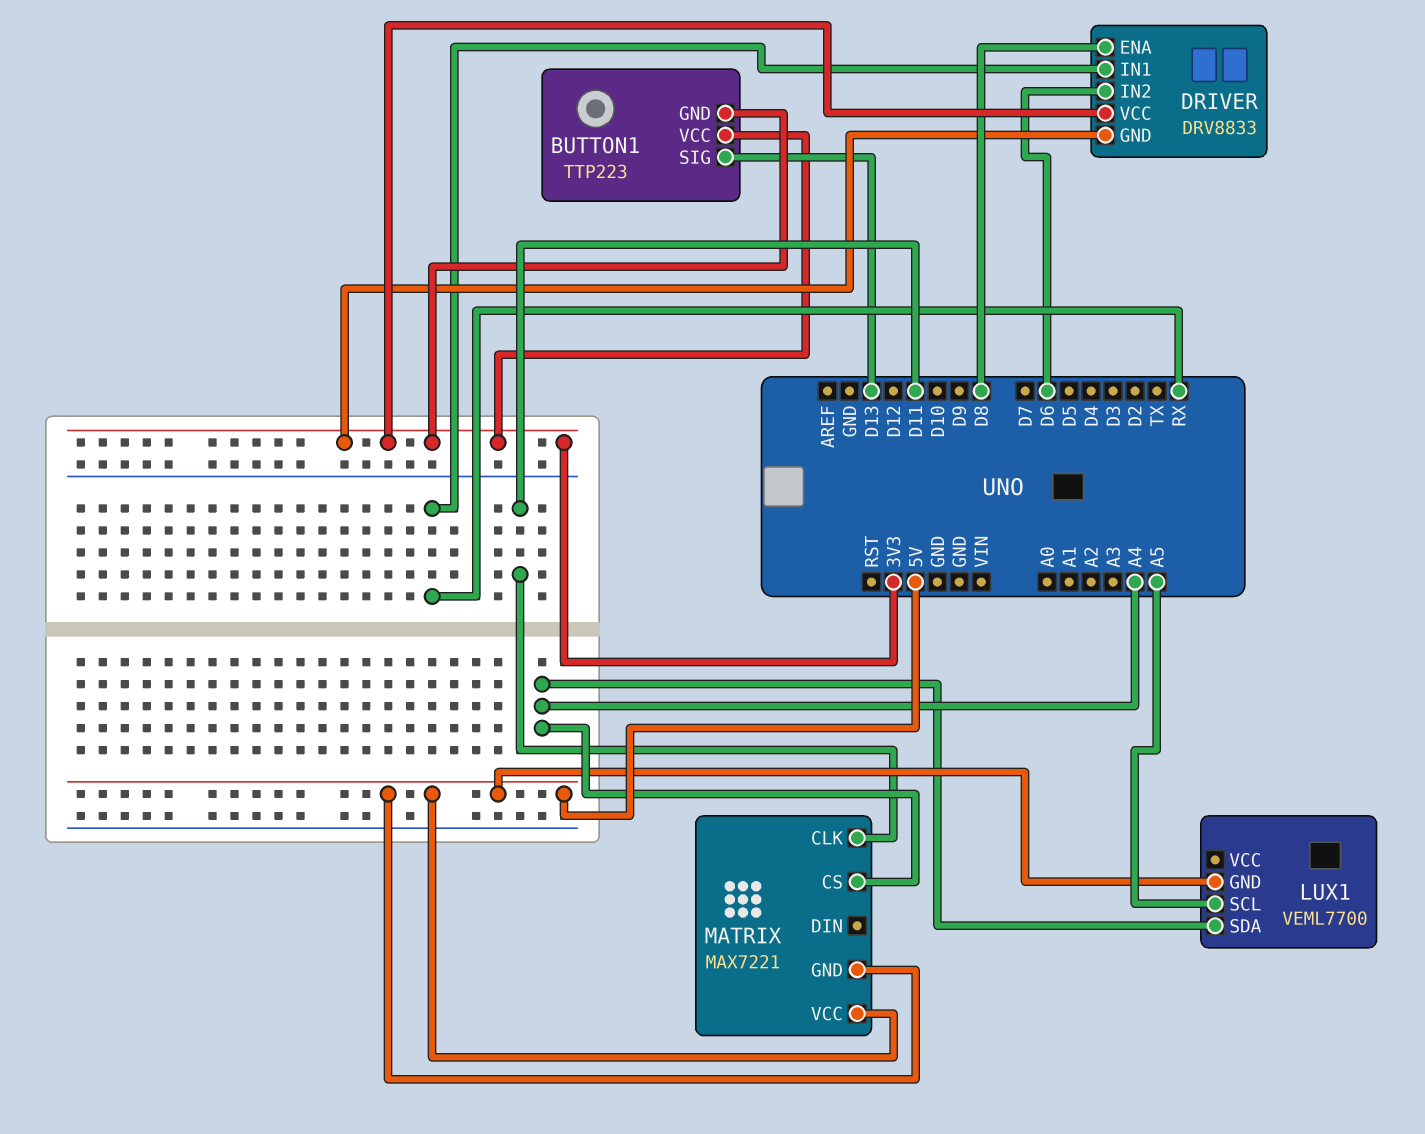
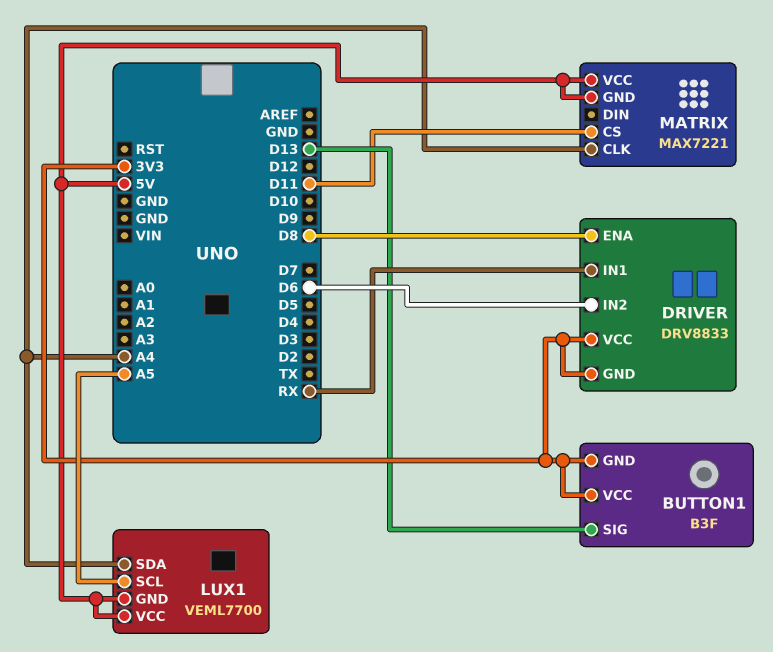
BUTTON1: TTP223 -> B3F
LUX1 pin VCC: none -> 5V
MATRIX pin CLK: D11 -> A4
MATRIX pin CS: A4 -> D11

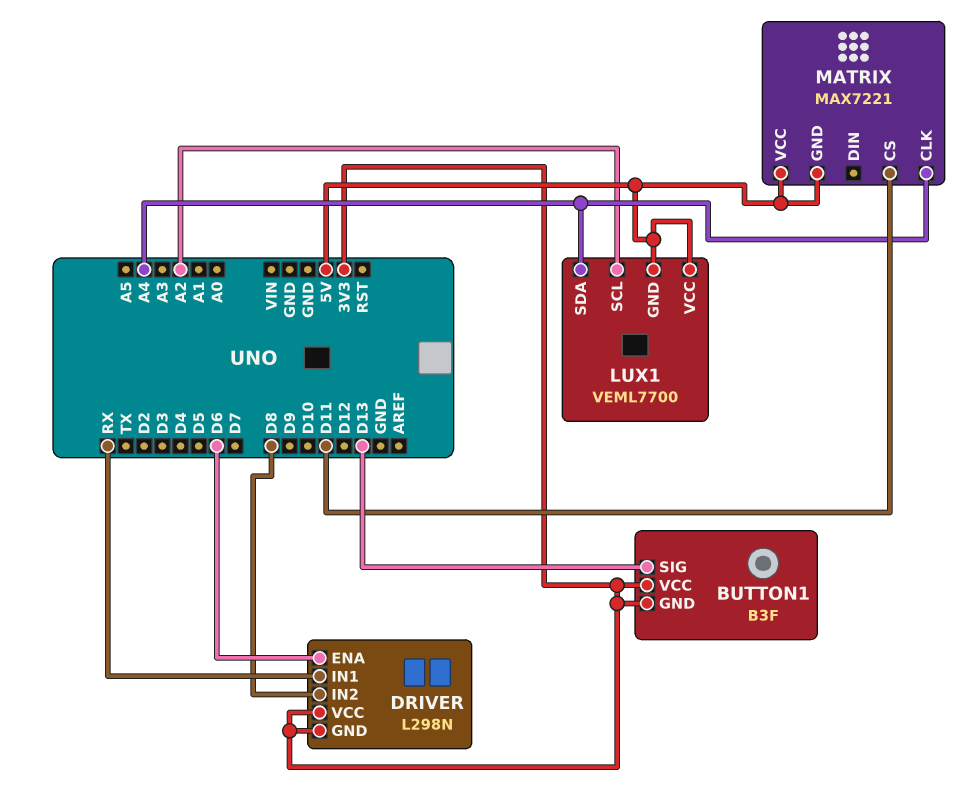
DRIVER: DRV8833 -> L298N
DRIVER pin ENA: D8 -> D6
DRIVER pin IN2: D6 -> D8
LUX1 pin SCL: A5 -> A2

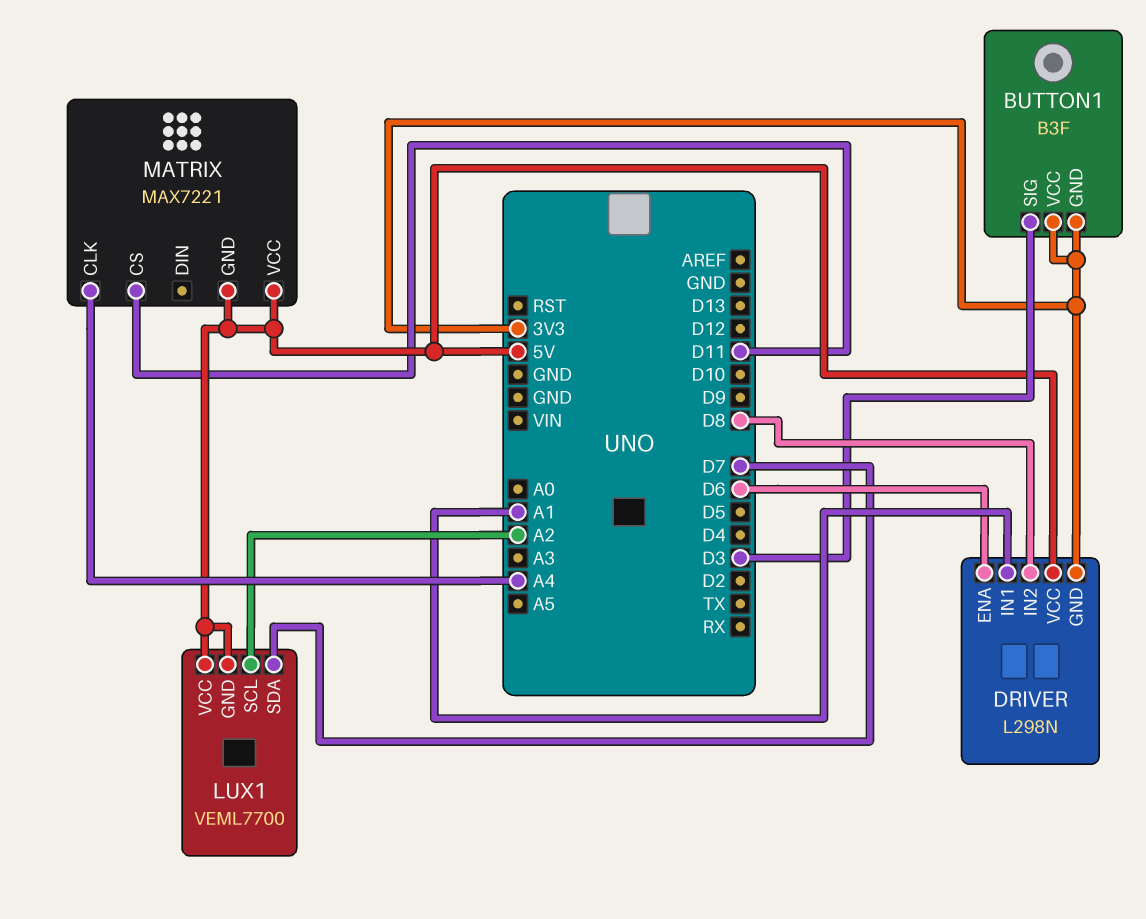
BUTTON1 pin SIG: D13 -> D3
DRIVER pin IN1: RX -> A1
DRIVER pin VCC: 3V3 -> 5V
LUX1 pin SDA: A4 -> D7

